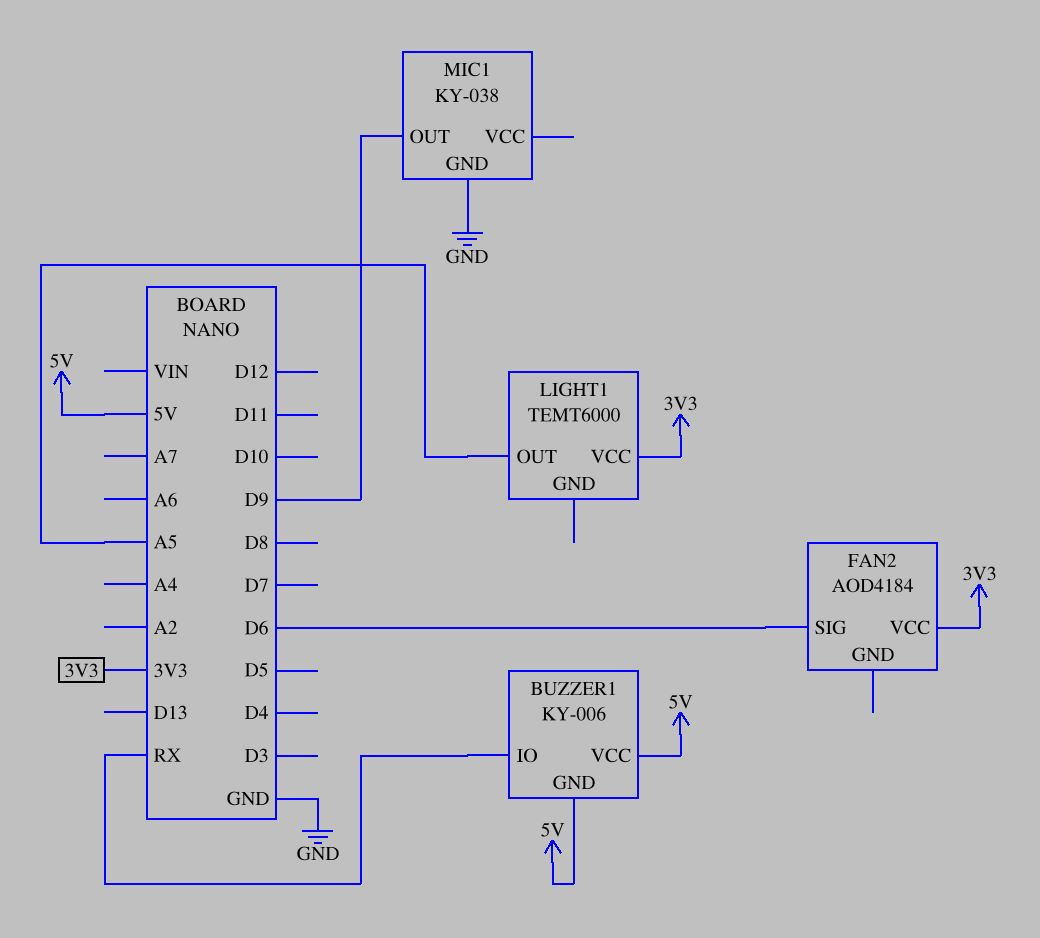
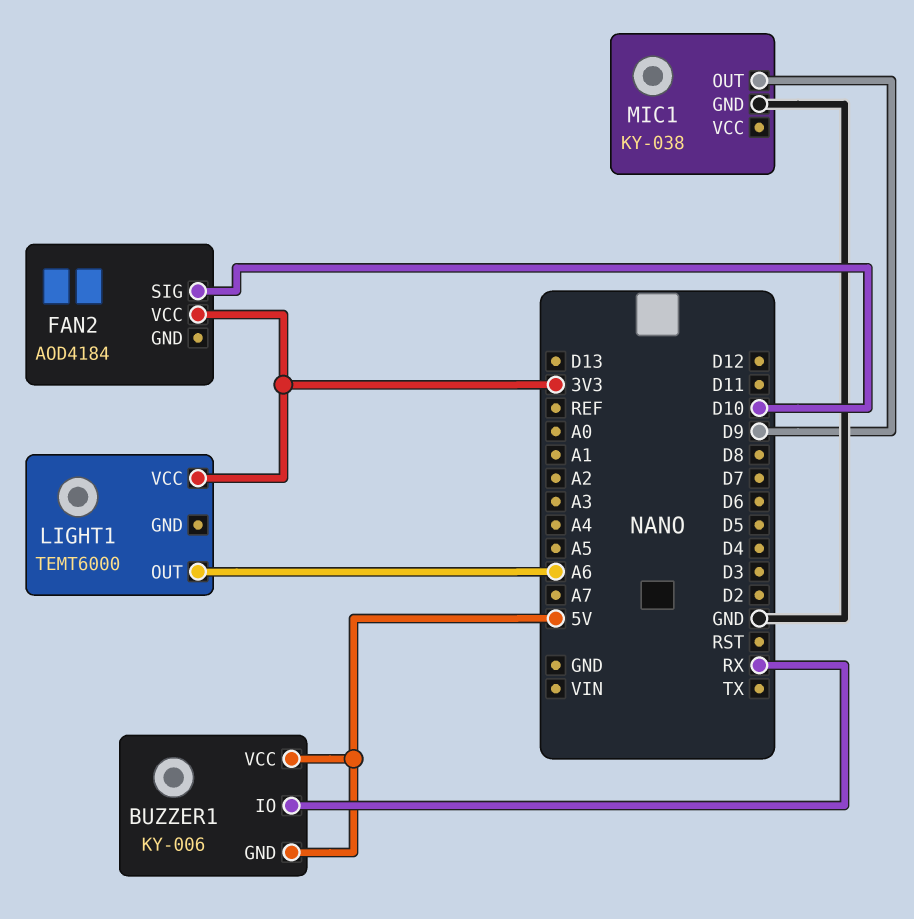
FAN2 pin SIG: D6 -> D10
LIGHT1 pin OUT: A5 -> A6

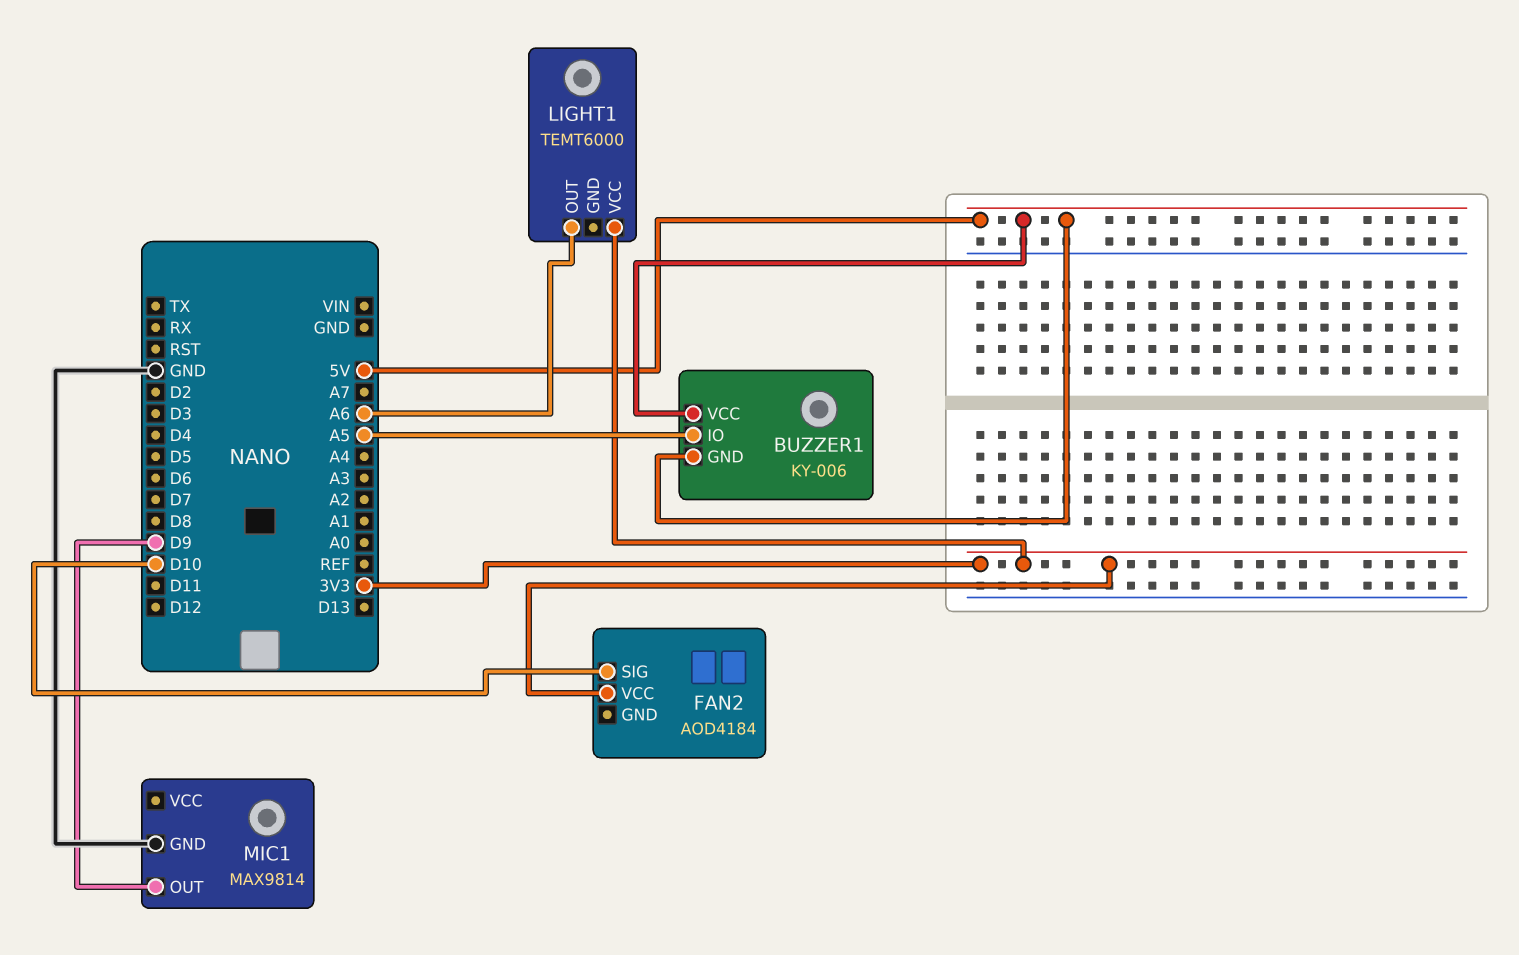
BUZZER1 pin IO: RX -> A5
MIC1: KY-038 -> MAX9814

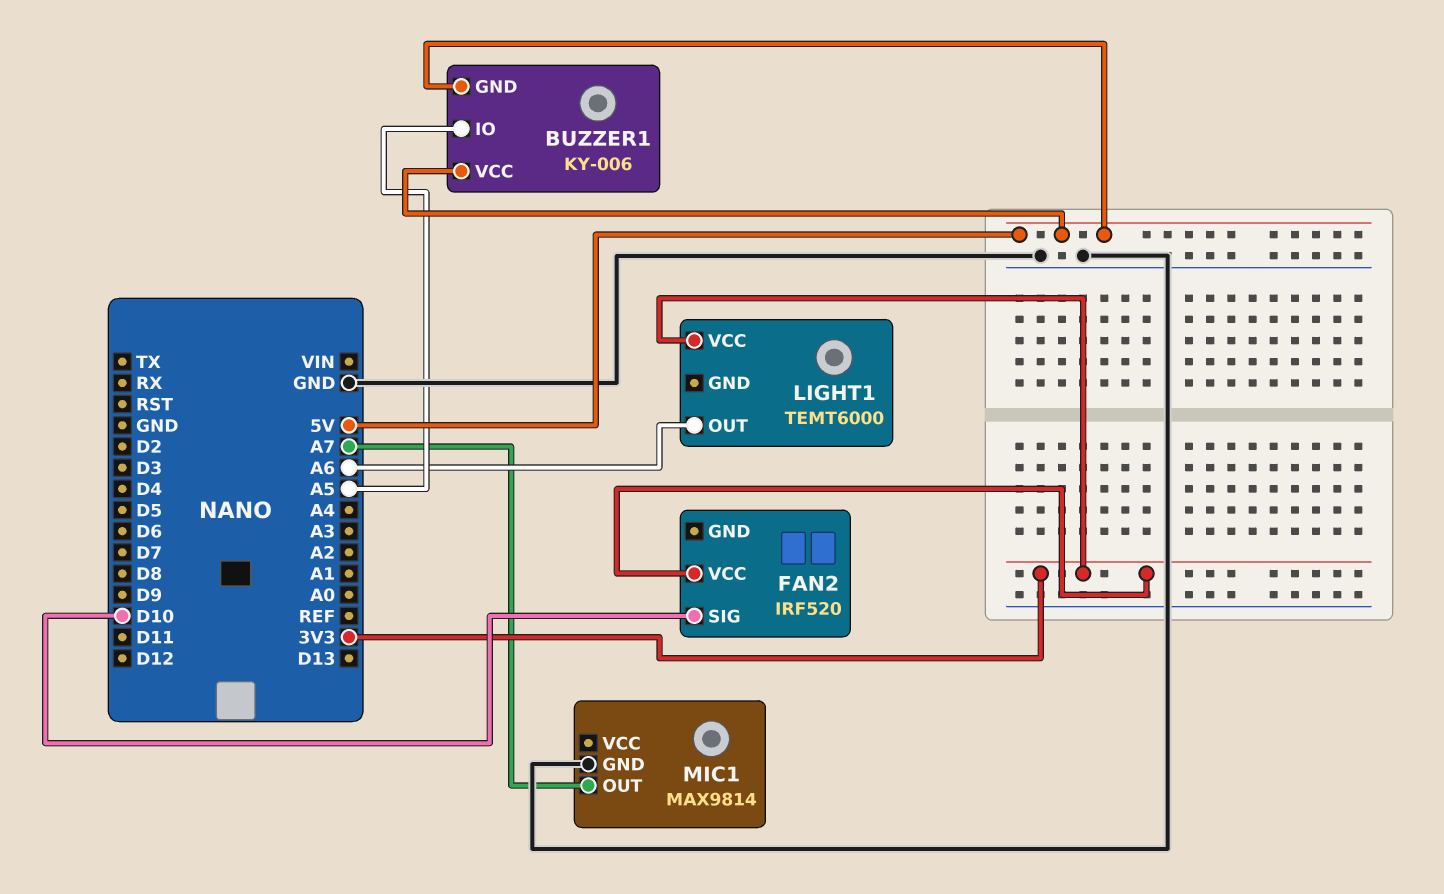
FAN2: AOD4184 -> IRF520
MIC1 pin OUT: D9 -> A7

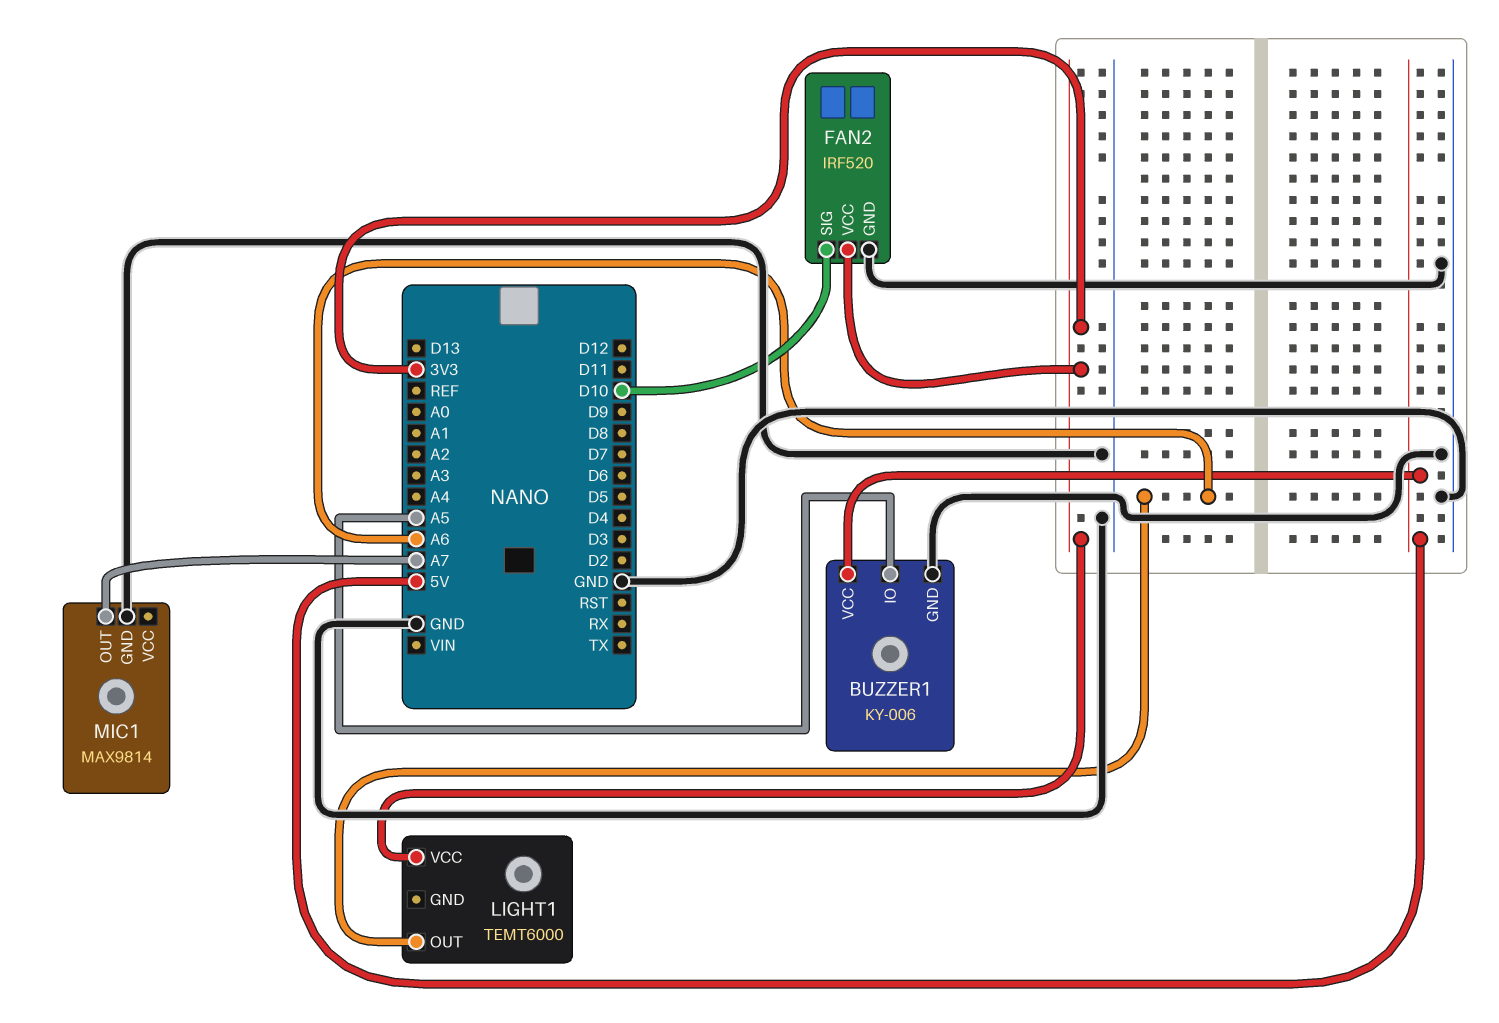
BUZZER1 pin GND: 5V -> GND
FAN2 pin GND: none -> GND

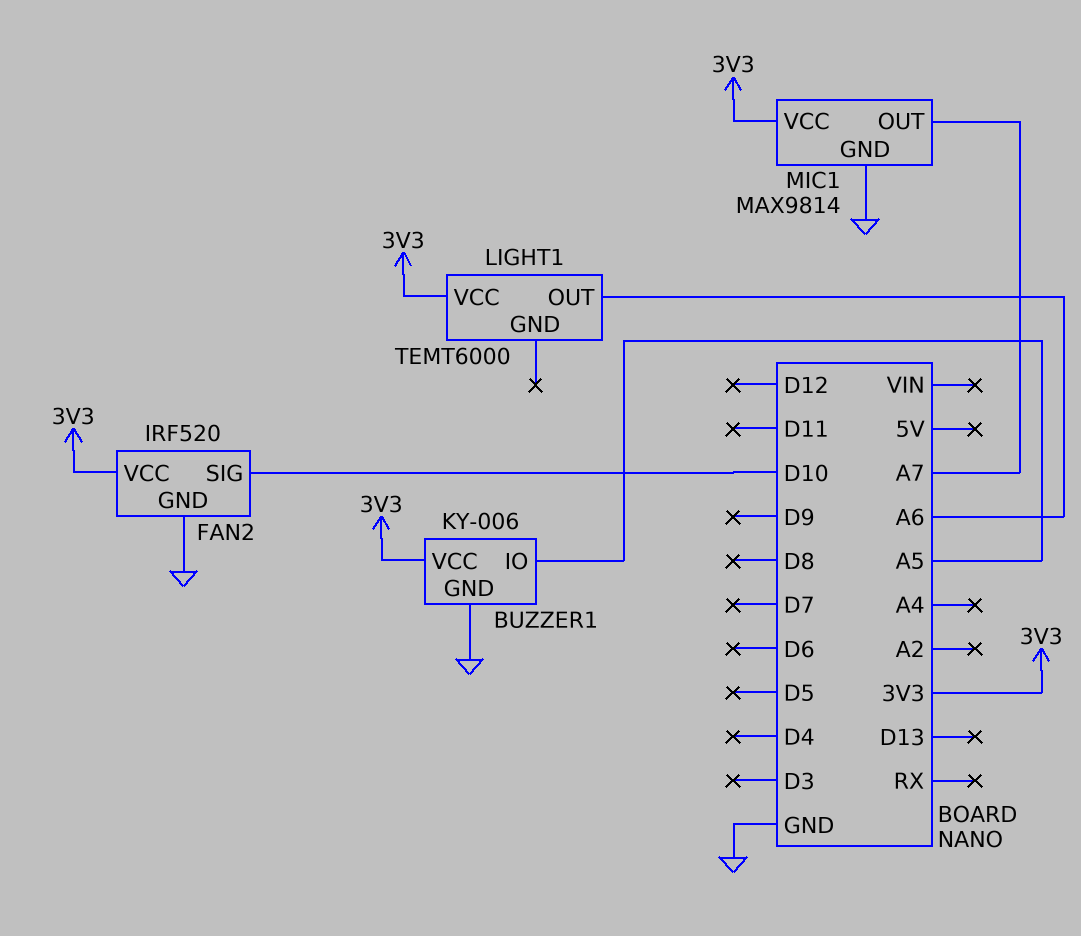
BUZZER1 pin VCC: 5V -> 3V3
MIC1 pin VCC: none -> 3V3

